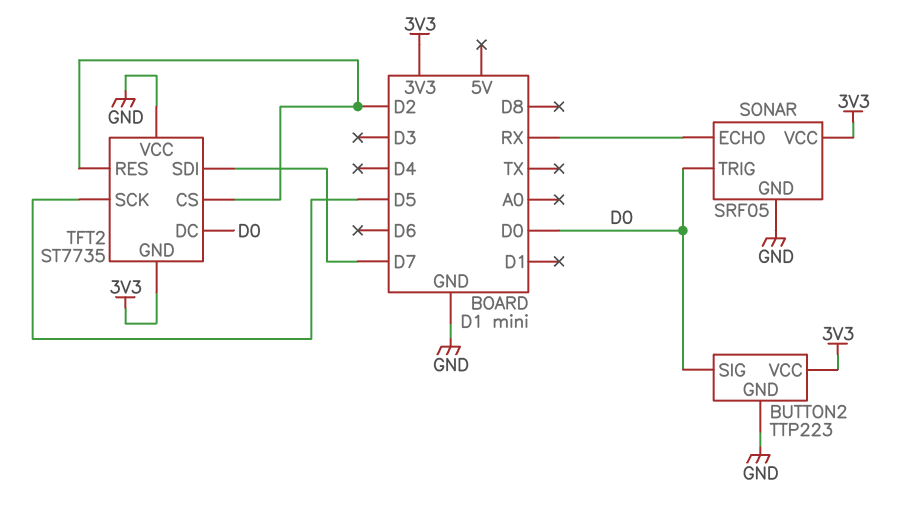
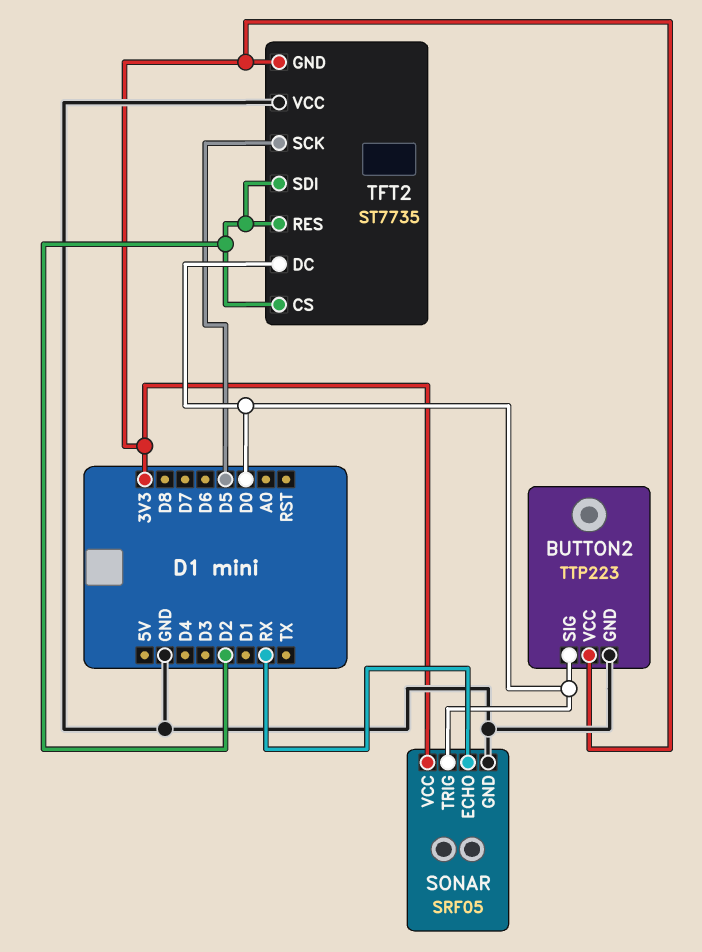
TFT2 pin SDI: D7 -> D2

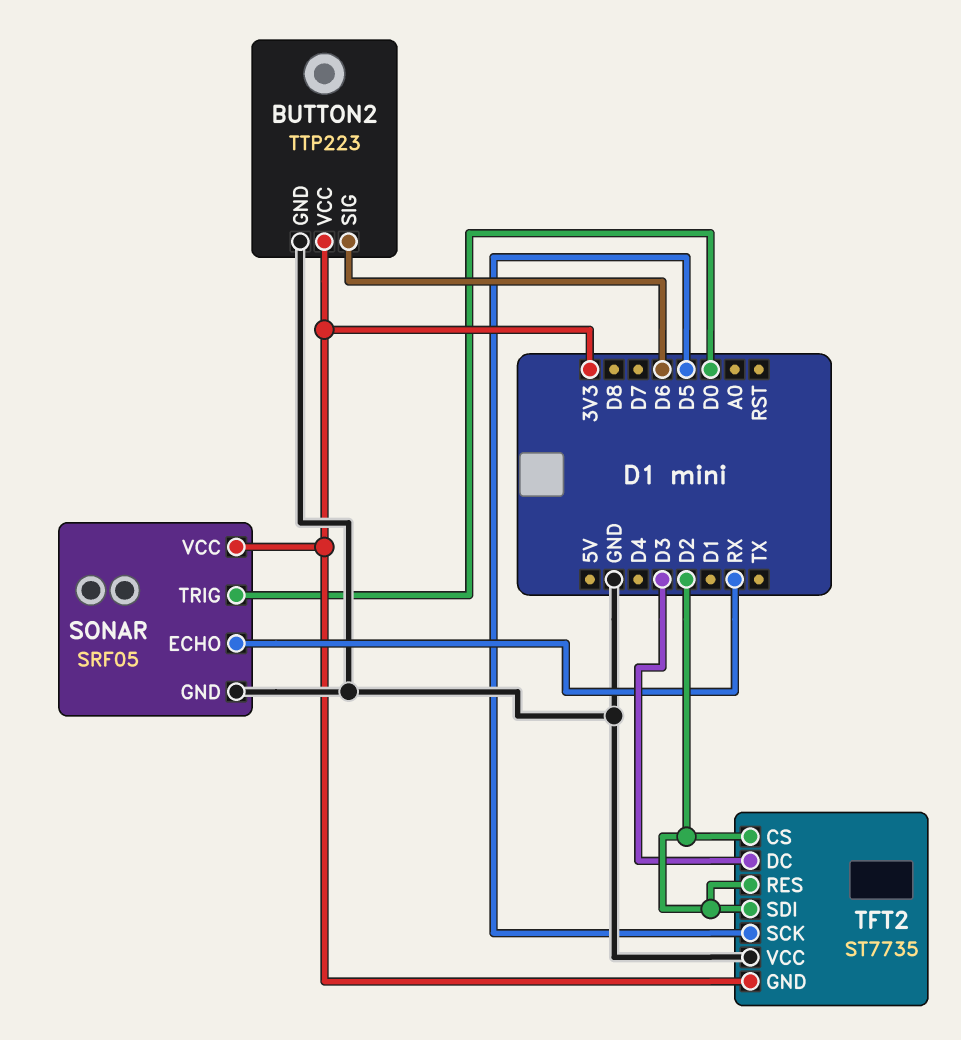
BUTTON2 pin SIG: D0 -> D6
TFT2 pin DC: D0 -> D3

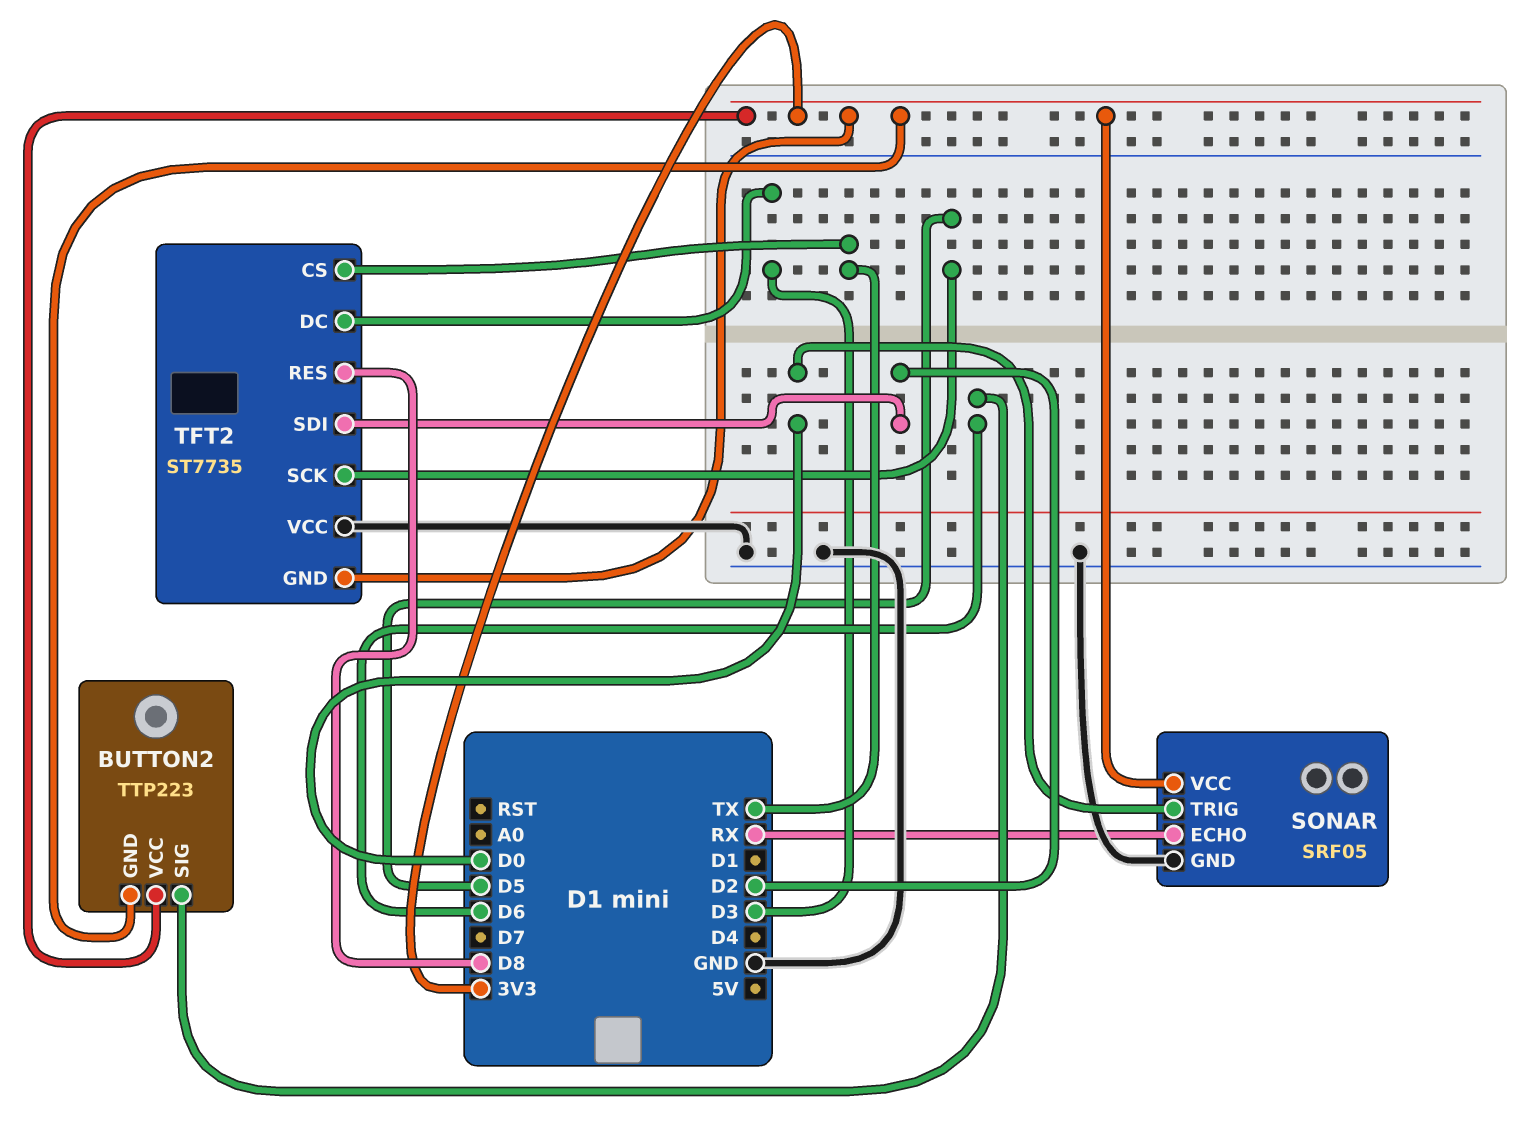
BUTTON2 pin GND: GND -> 3V3
TFT2 pin CS: D2 -> TX
TFT2 pin RES: D2 -> D8

